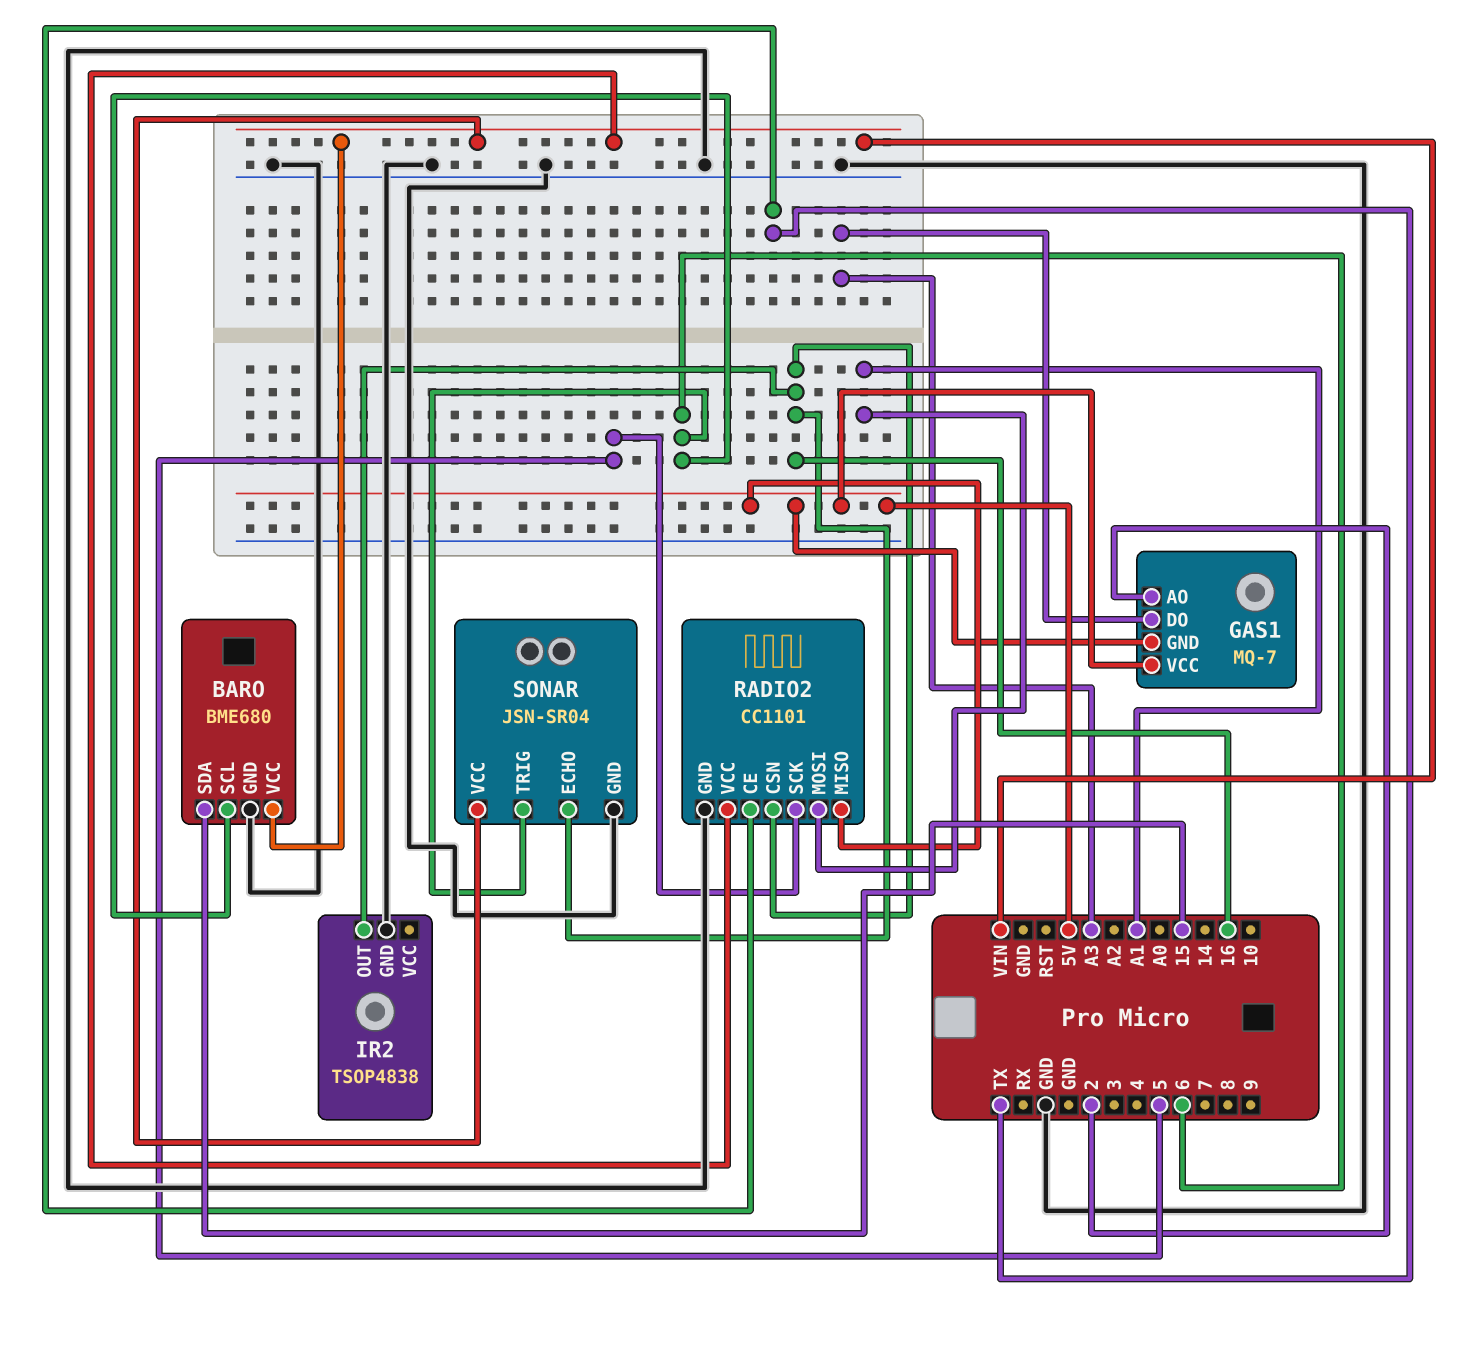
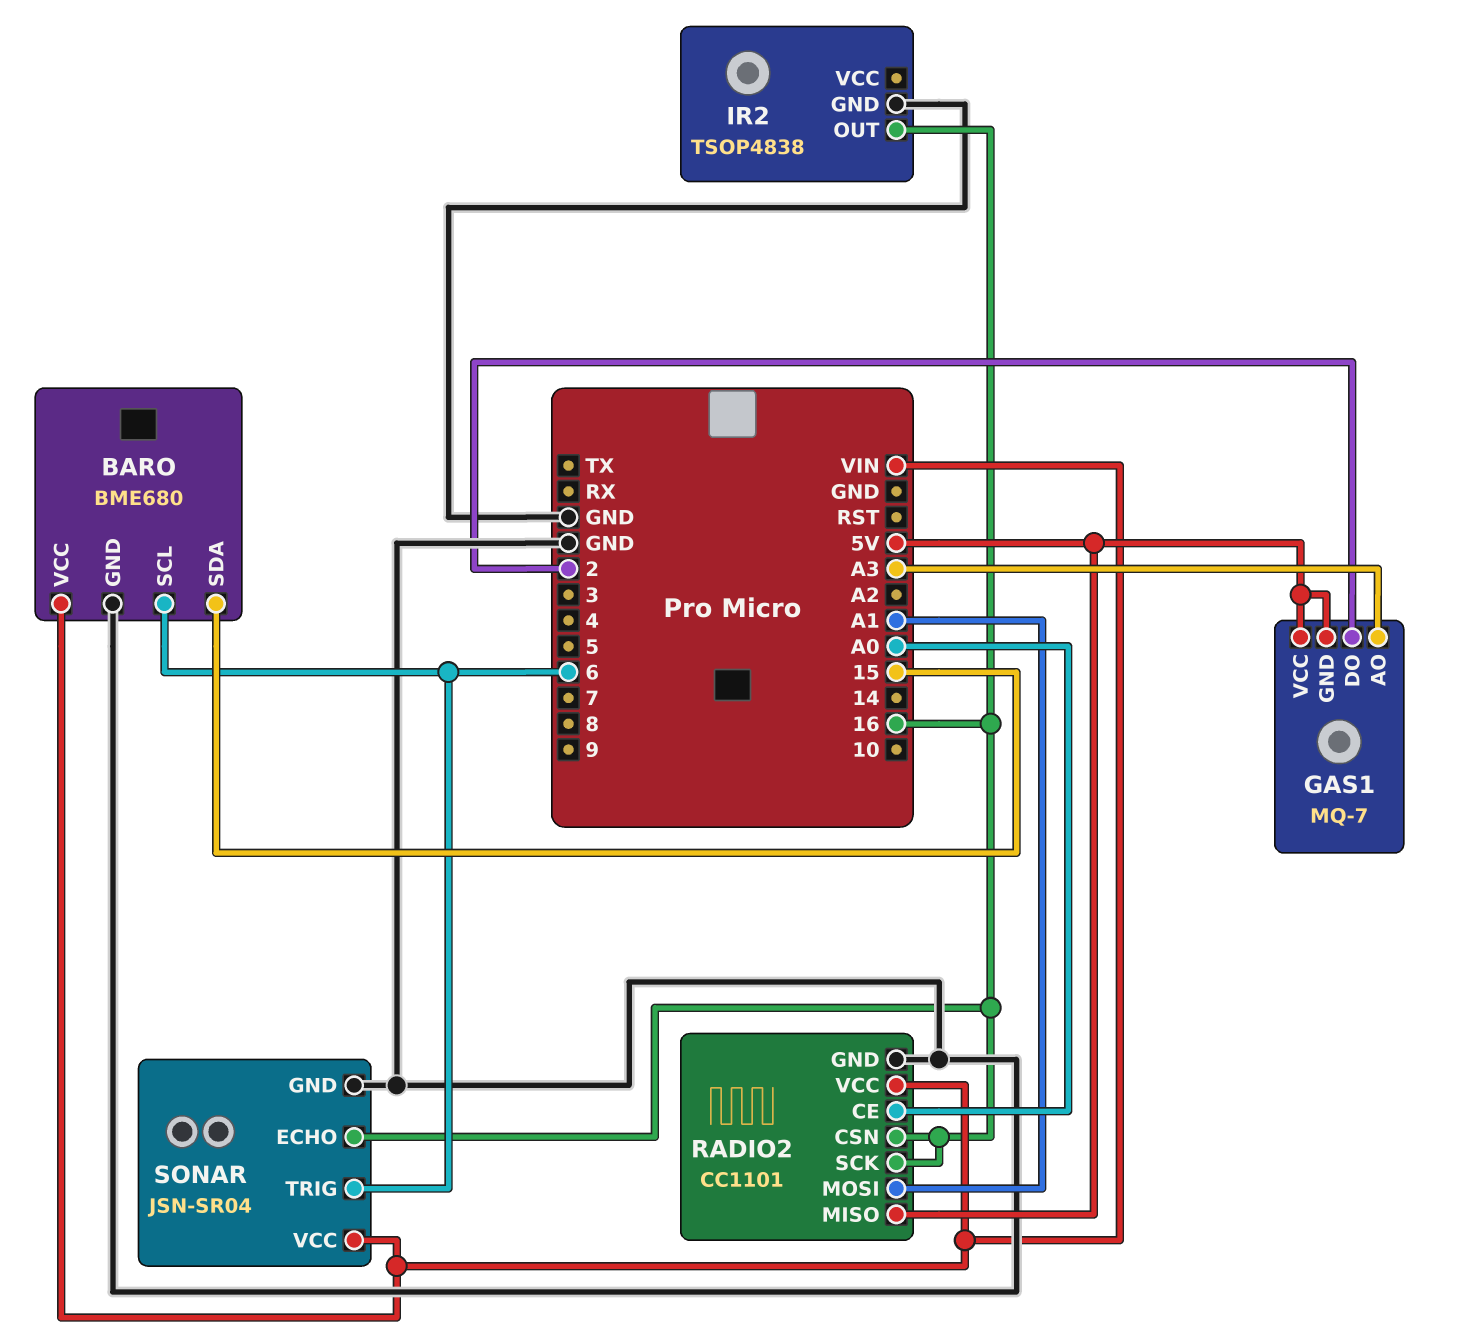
GAS1 pin AO: 2 -> A3
GAS1 pin DO: A3 -> 2
RADIO2 pin CE: TX -> A0
RADIO2 pin SCK: 5 -> 16

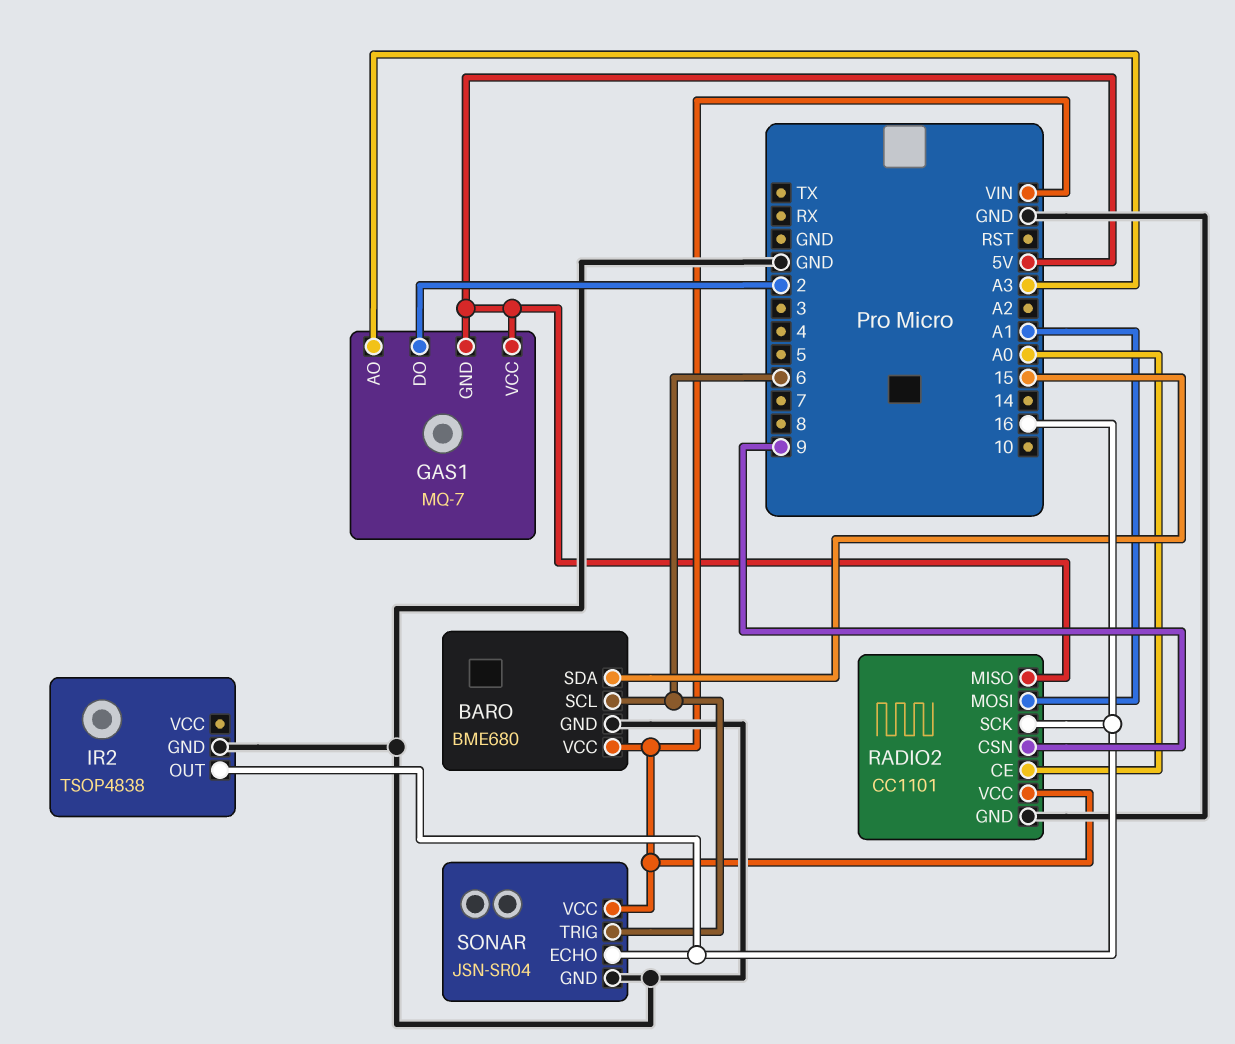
RADIO2 pin CSN: 16 -> 9

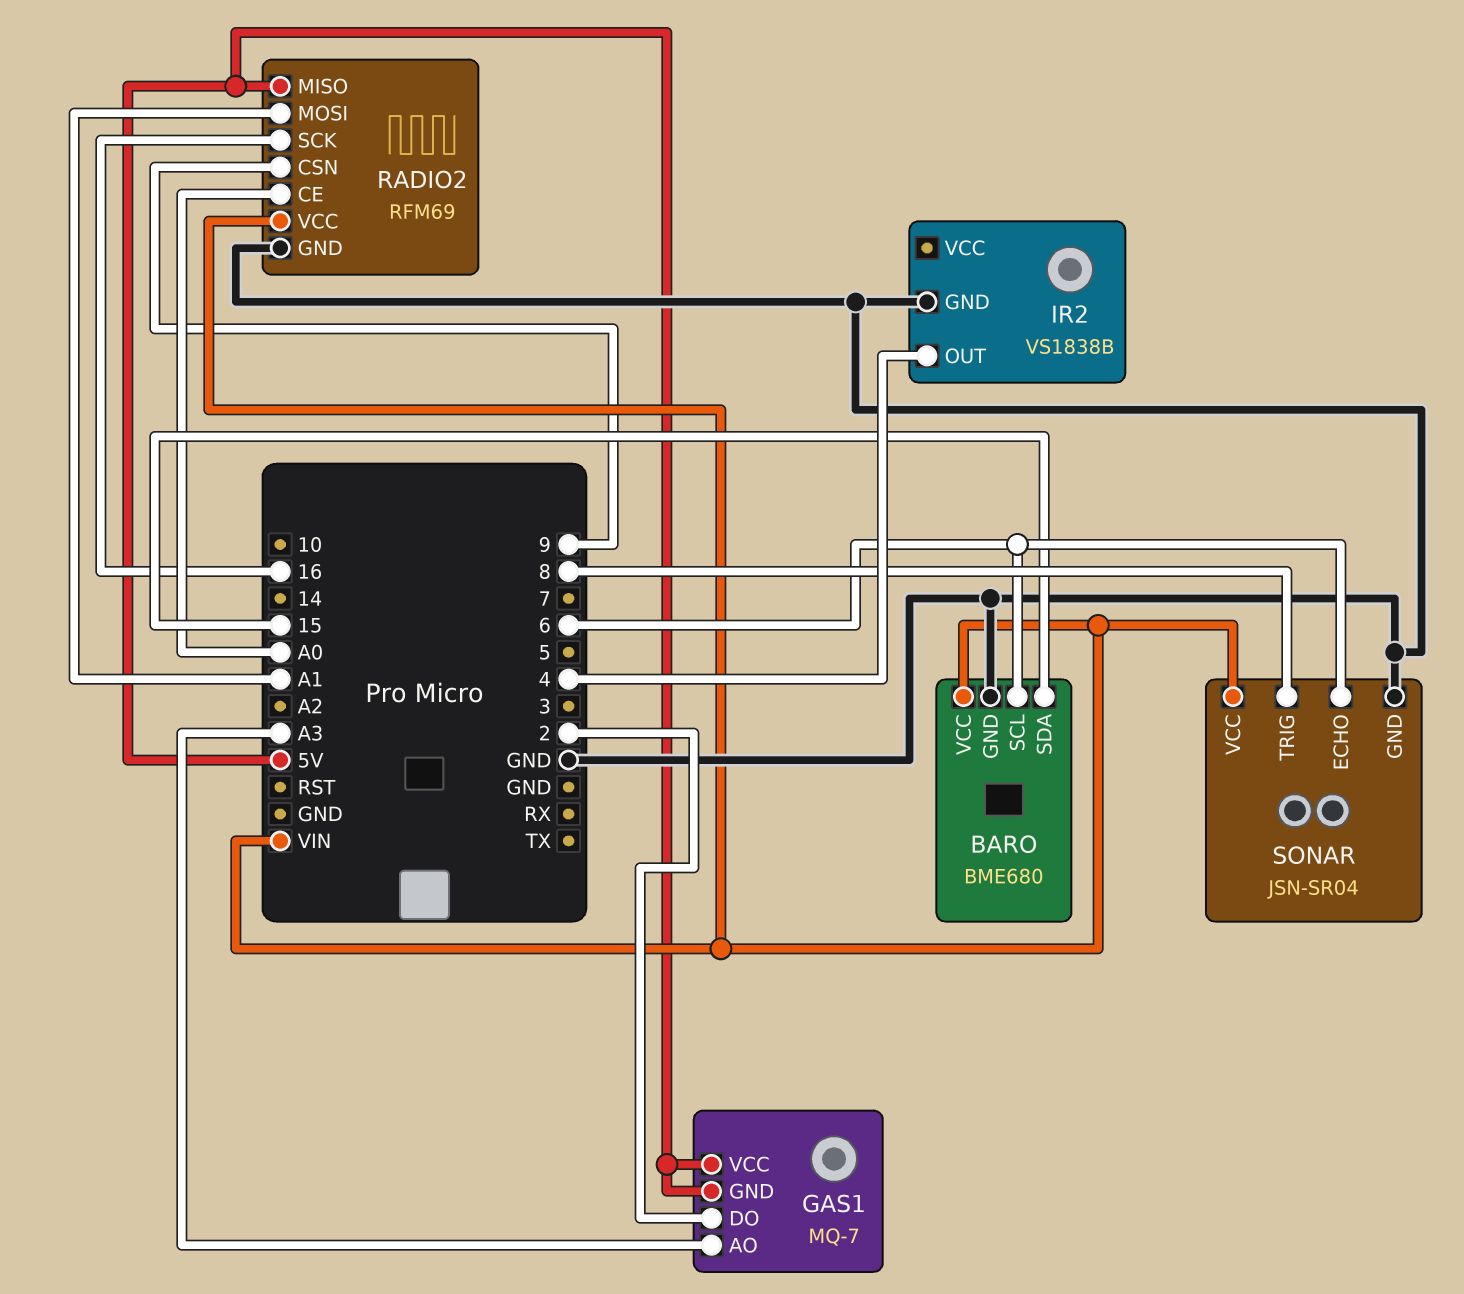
IR2: TSOP4838 -> VS1838B
IR2 pin OUT: 16 -> 4
RADIO2: CC1101 -> RFM69
SONAR pin ECHO: 16 -> 6
SONAR pin TRIG: 6 -> 8

